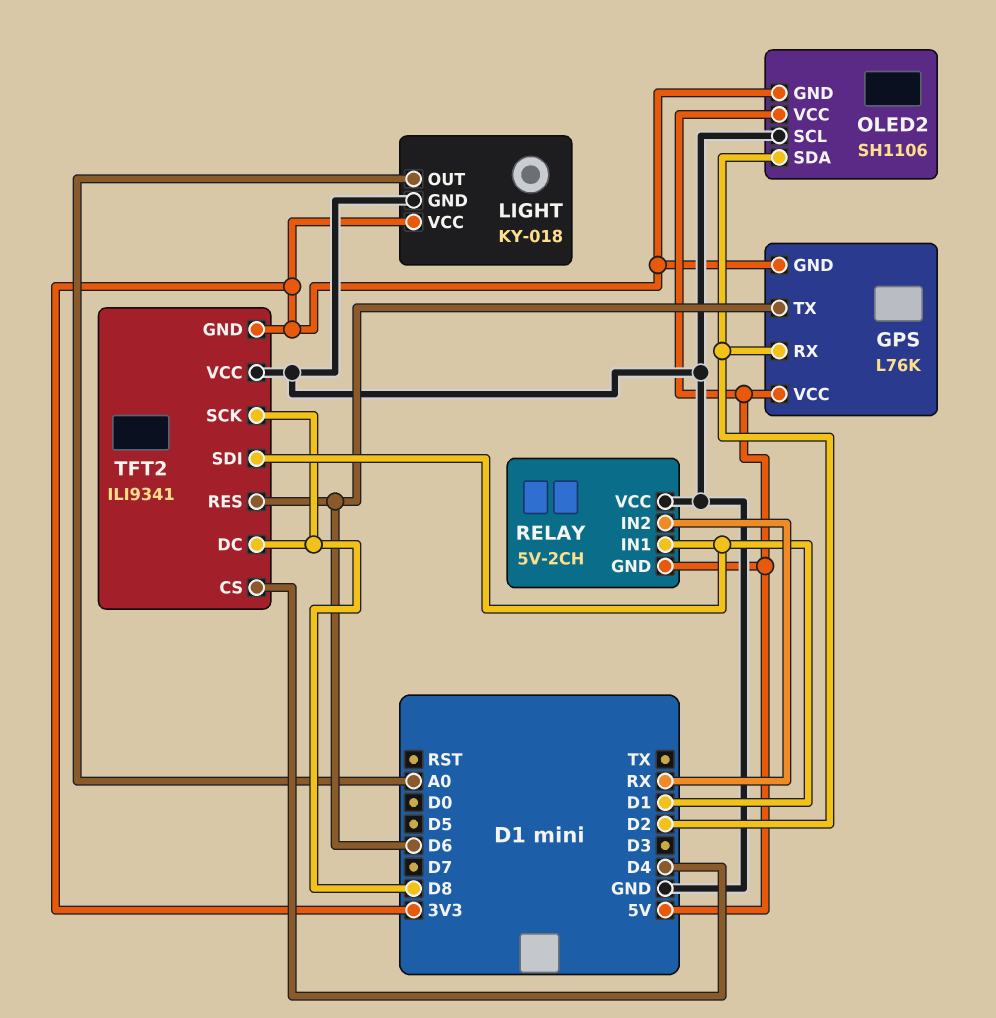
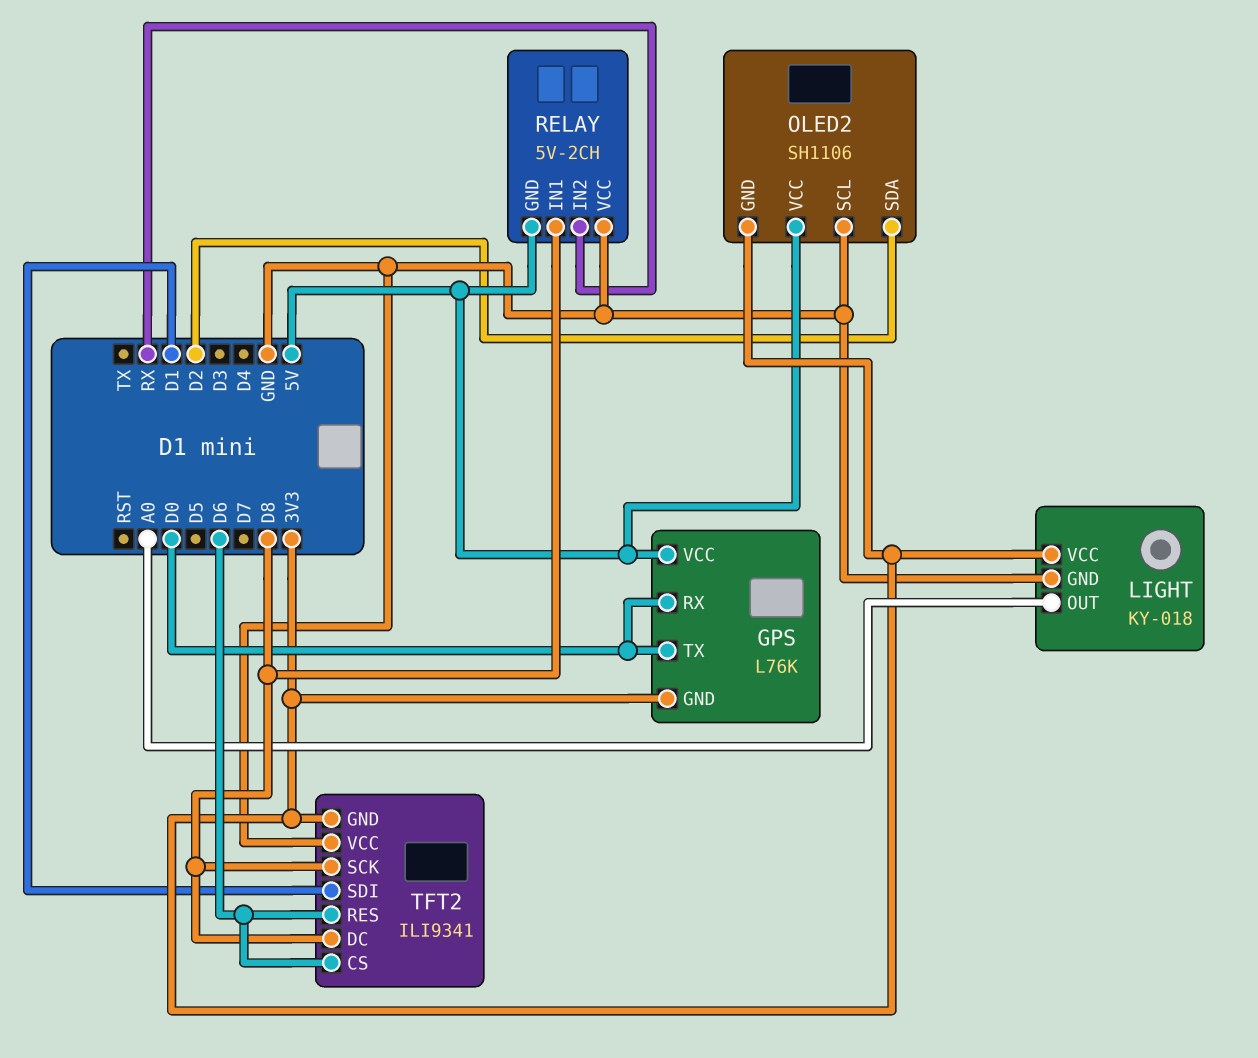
GPS pin RX: D2 -> D0
GPS pin TX: D6 -> D0
RELAY pin IN1: D1 -> D8
TFT2 pin CS: D4 -> D6

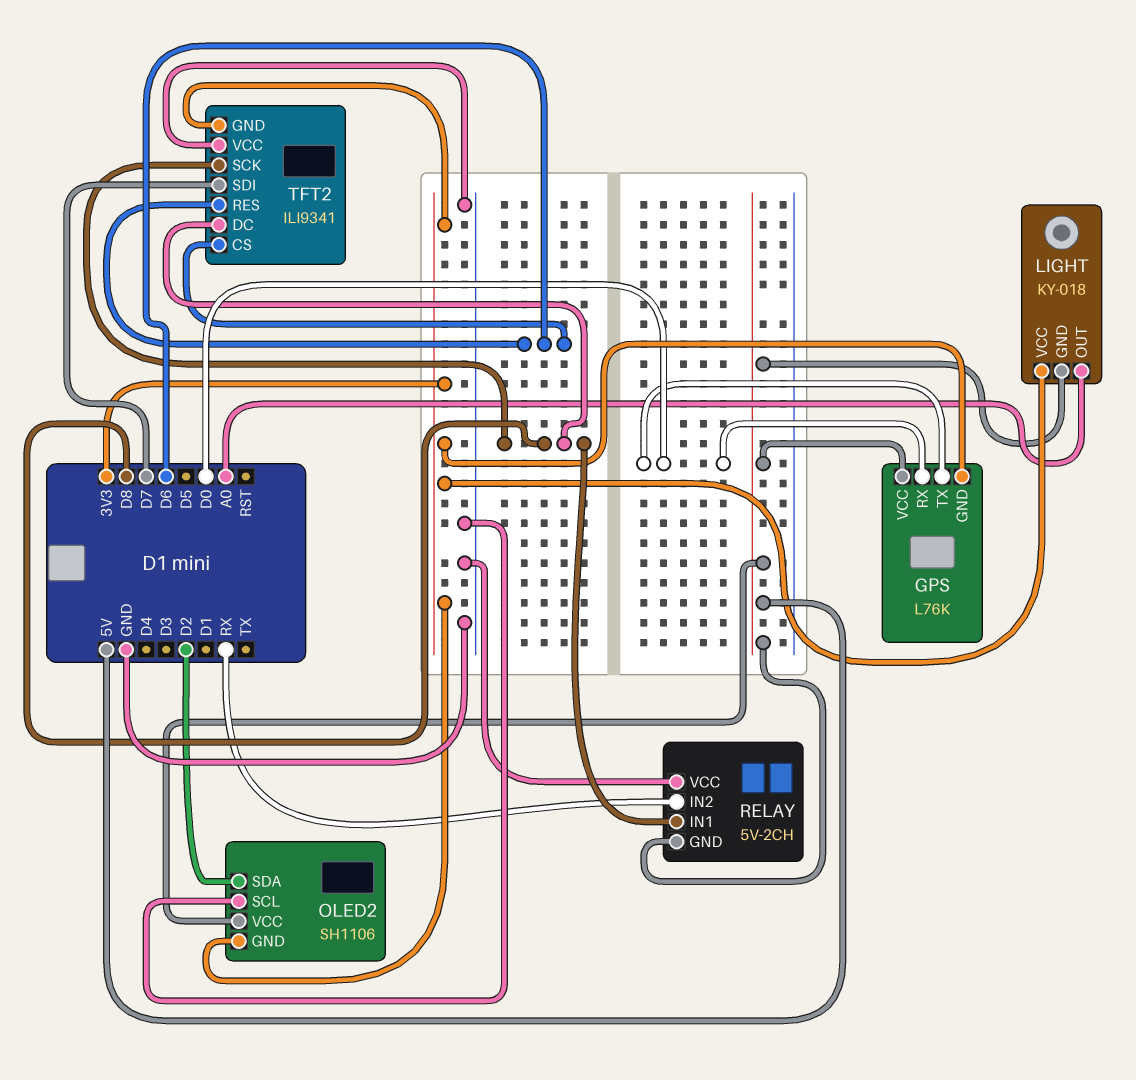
LIGHT pin GND: GND -> 5V
TFT2 pin SDI: D1 -> D7

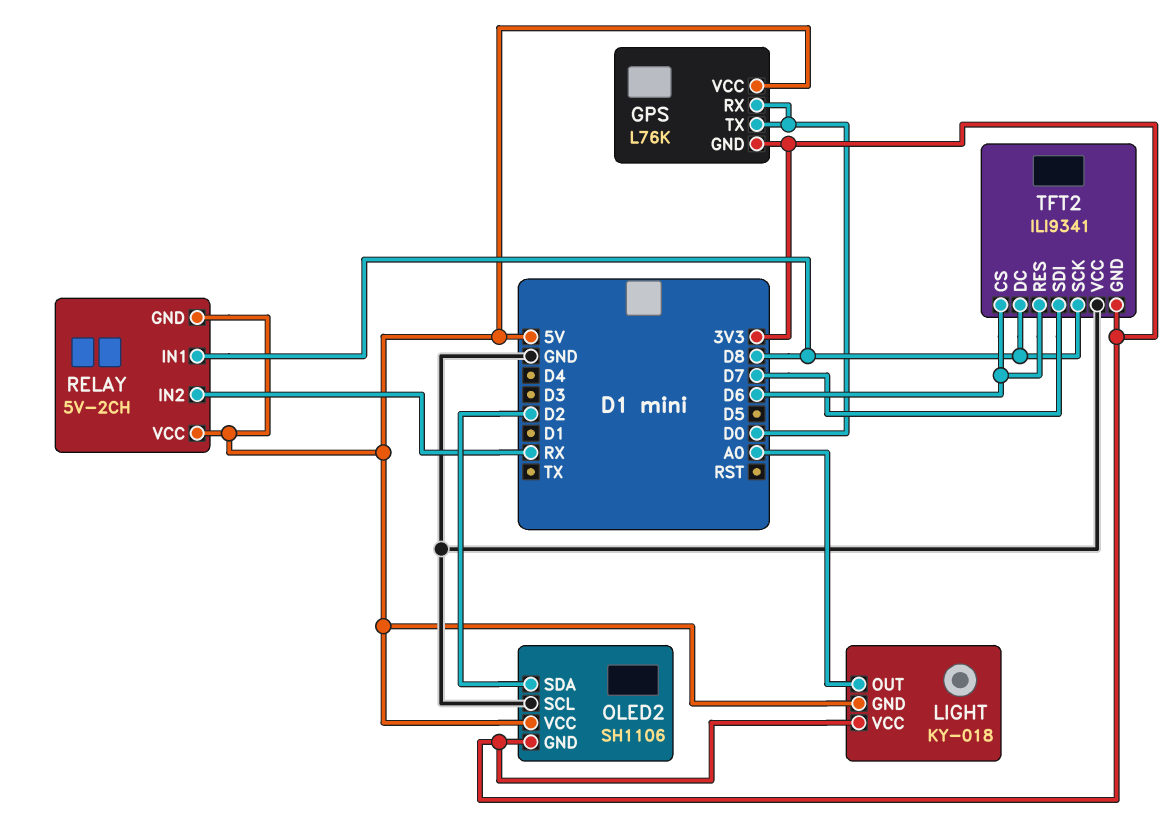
RELAY pin VCC: GND -> 5V

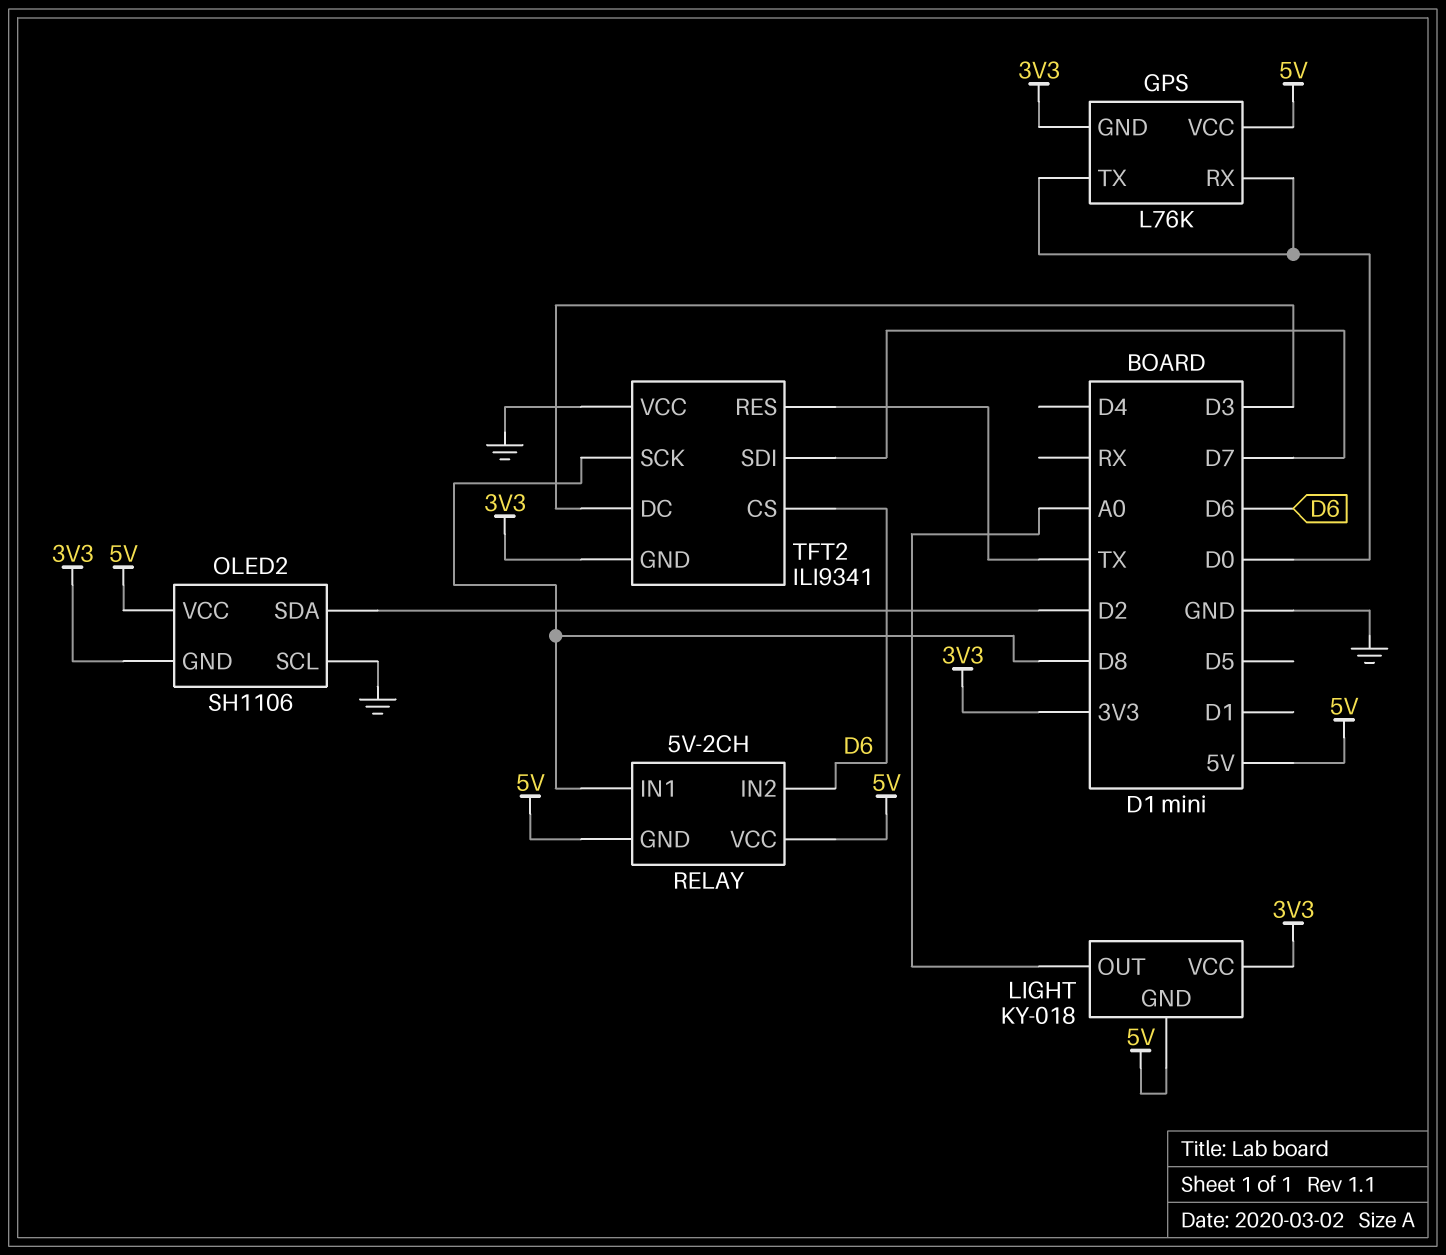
RELAY pin IN2: RX -> D6
TFT2 pin DC: D8 -> D3
TFT2 pin RES: D6 -> TX

